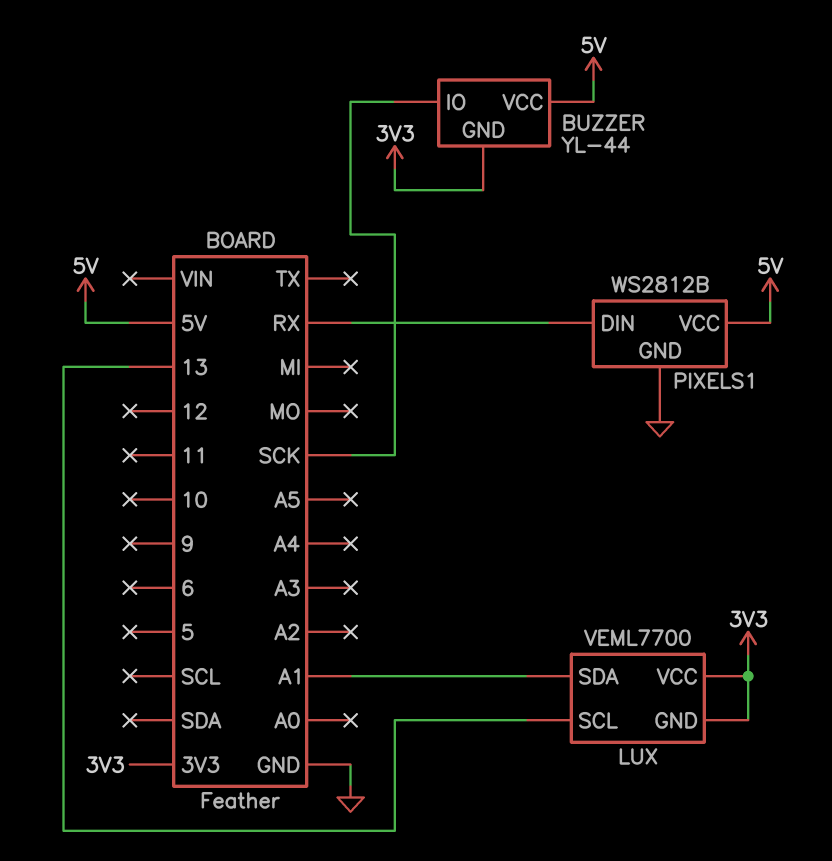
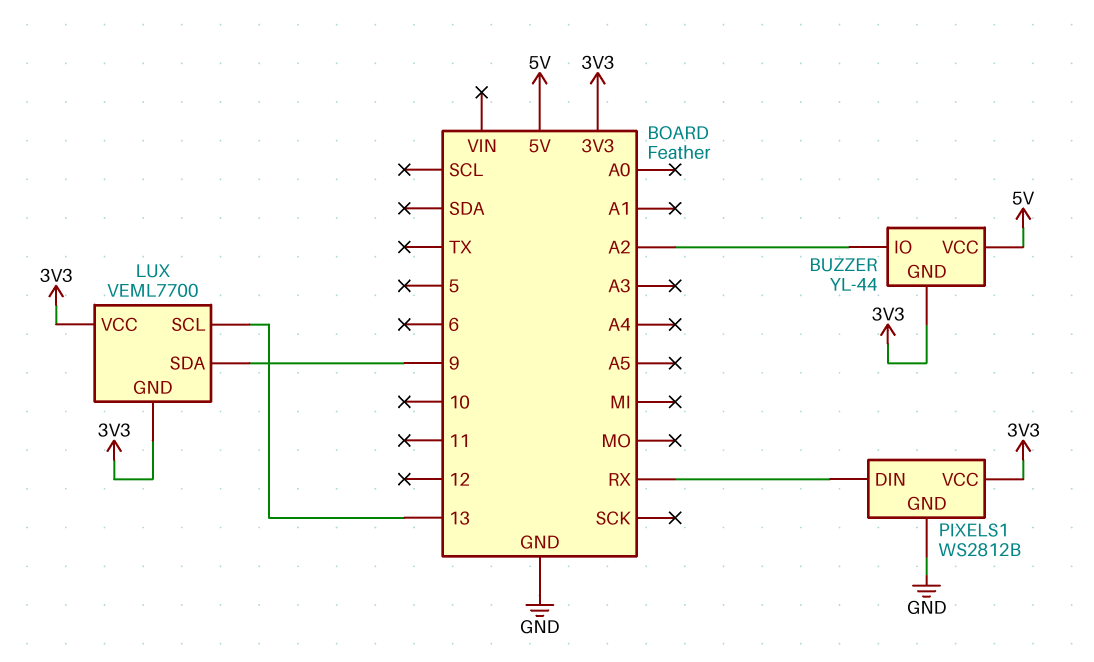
BUZZER pin IO: SCK -> A2
LUX pin SDA: A1 -> 9
PIXELS1 pin VCC: 5V -> 3V3

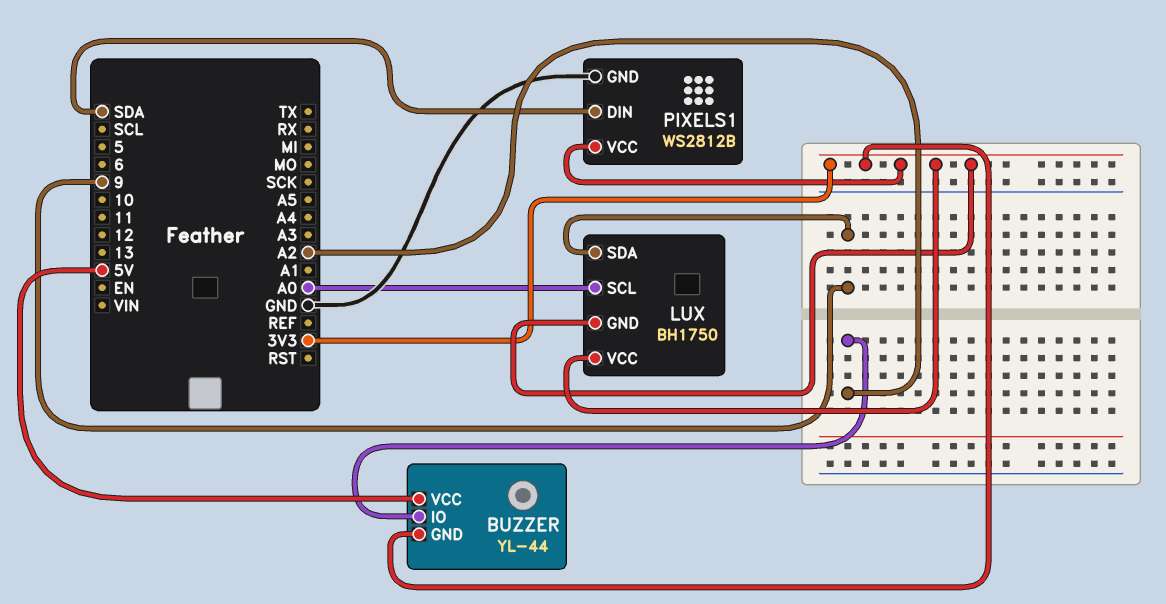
LUX: VEML7700 -> BH1750
LUX pin SCL: 13 -> A0
PIXELS1 pin DIN: RX -> SDA

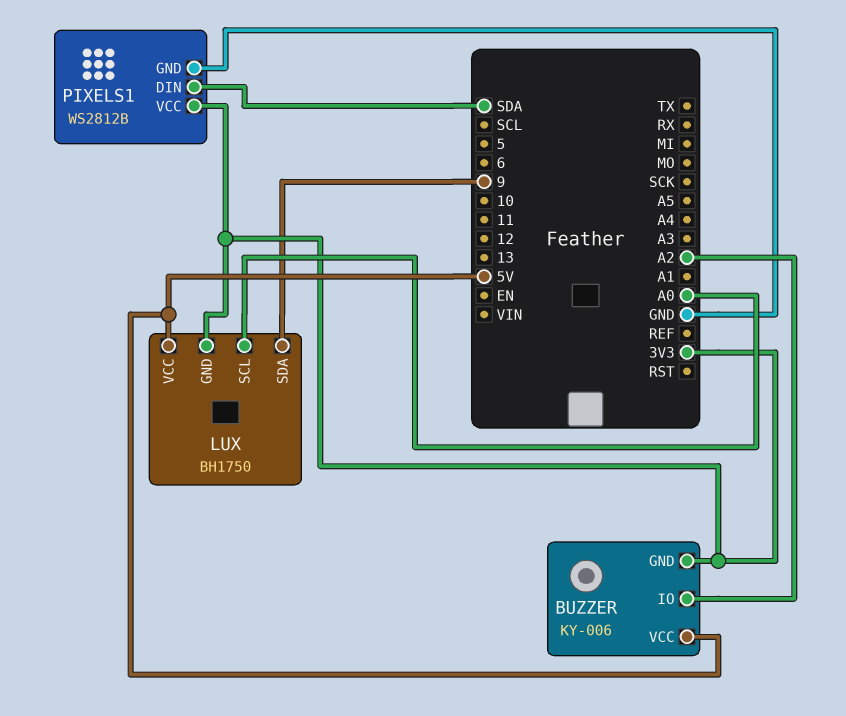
BUZZER: YL-44 -> KY-006
LUX pin VCC: 3V3 -> 5V

